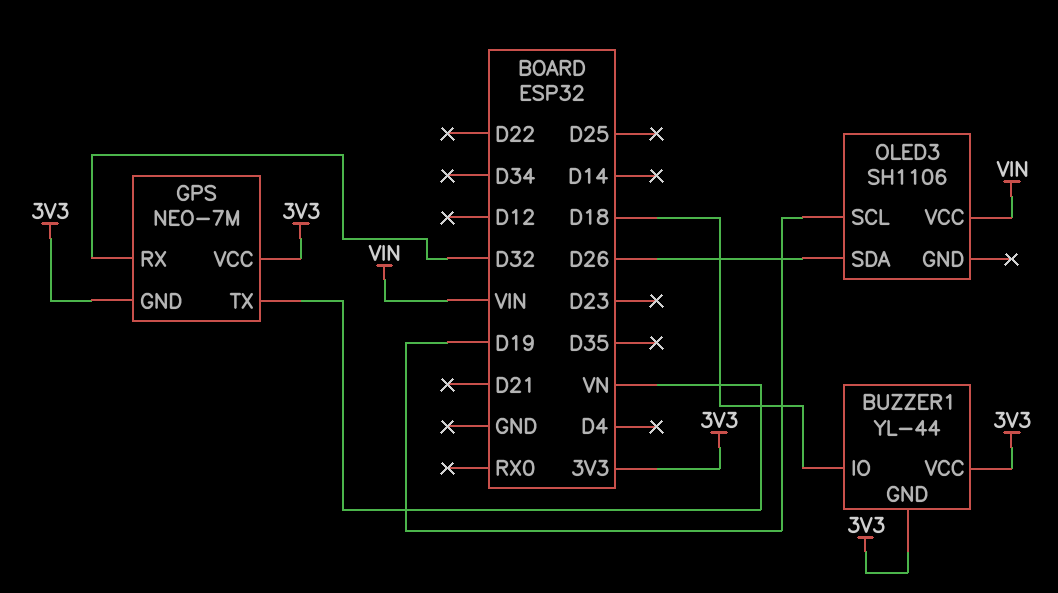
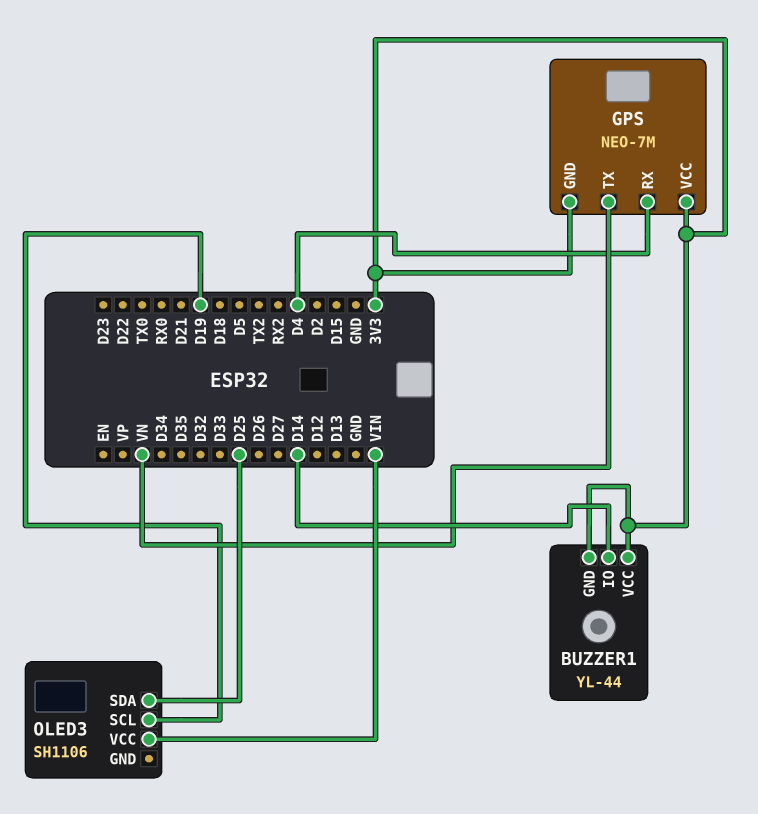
BUZZER1 pin IO: D18 -> D14
GPS pin RX: D32 -> D4
OLED3 pin SDA: D26 -> D25

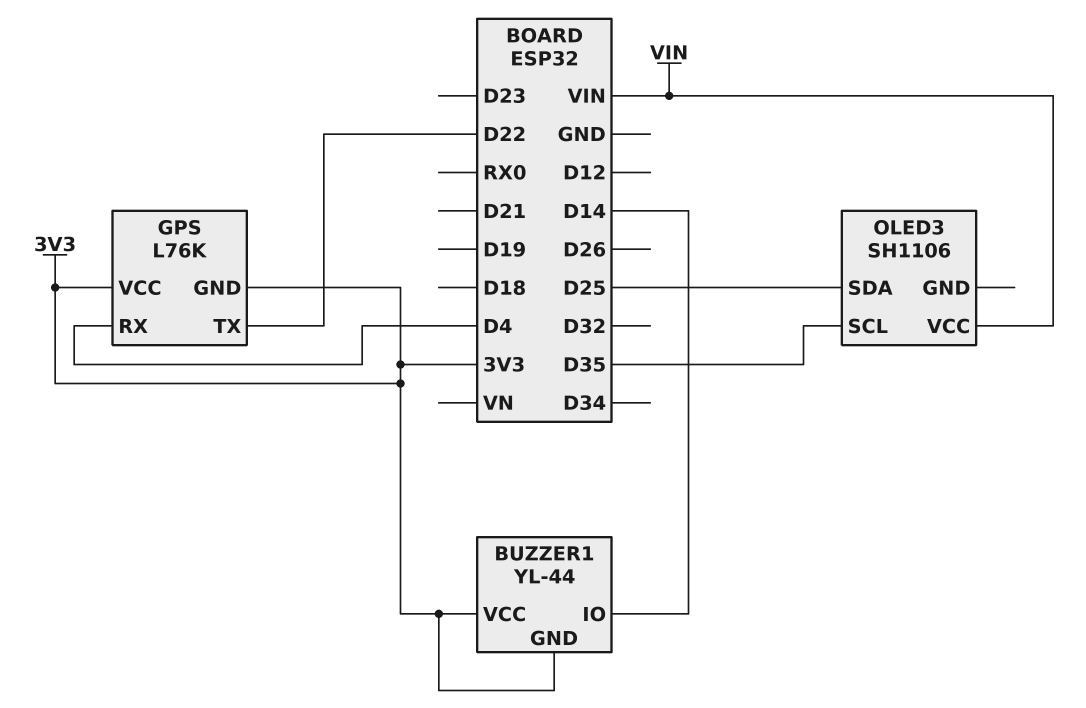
GPS: NEO-7M -> L76K
GPS pin TX: VN -> D22
OLED3 pin SCL: D19 -> D35

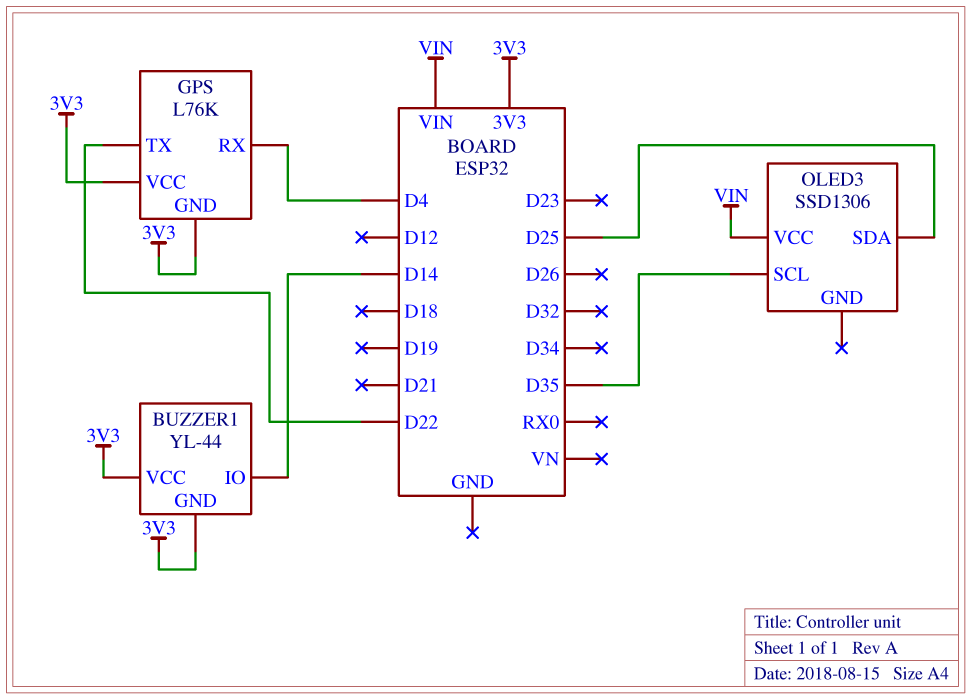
OLED3: SH1106 -> SSD1306

